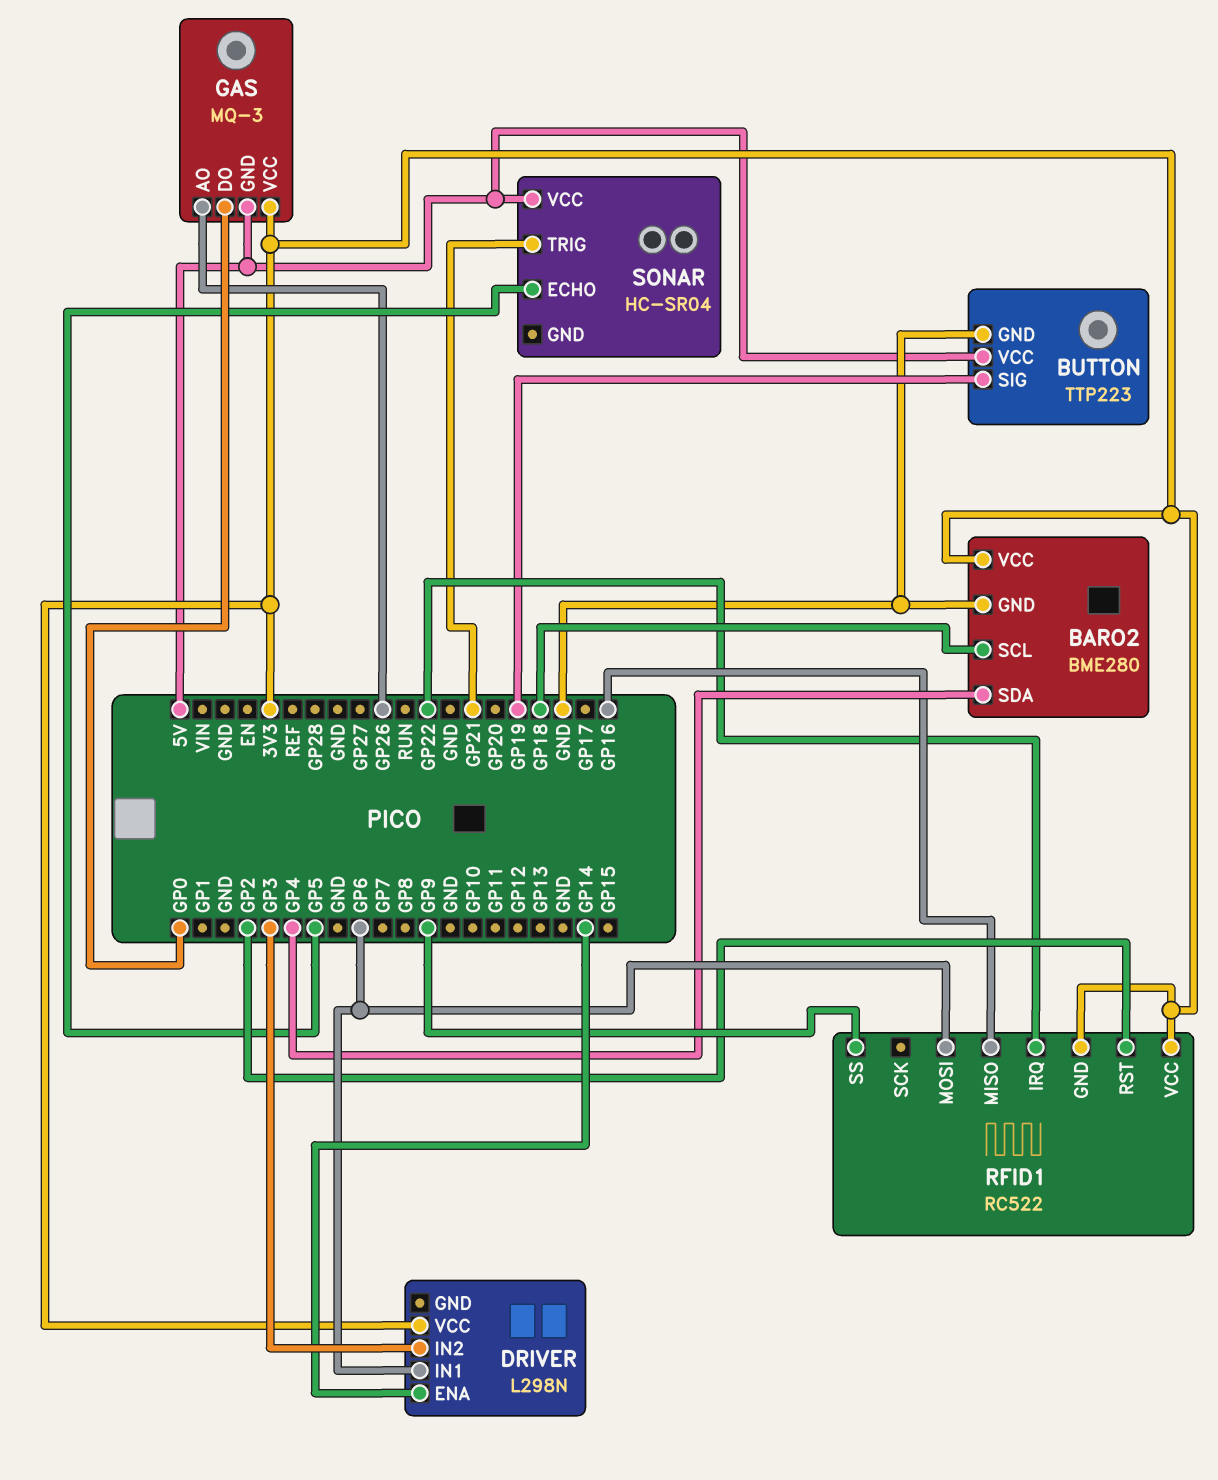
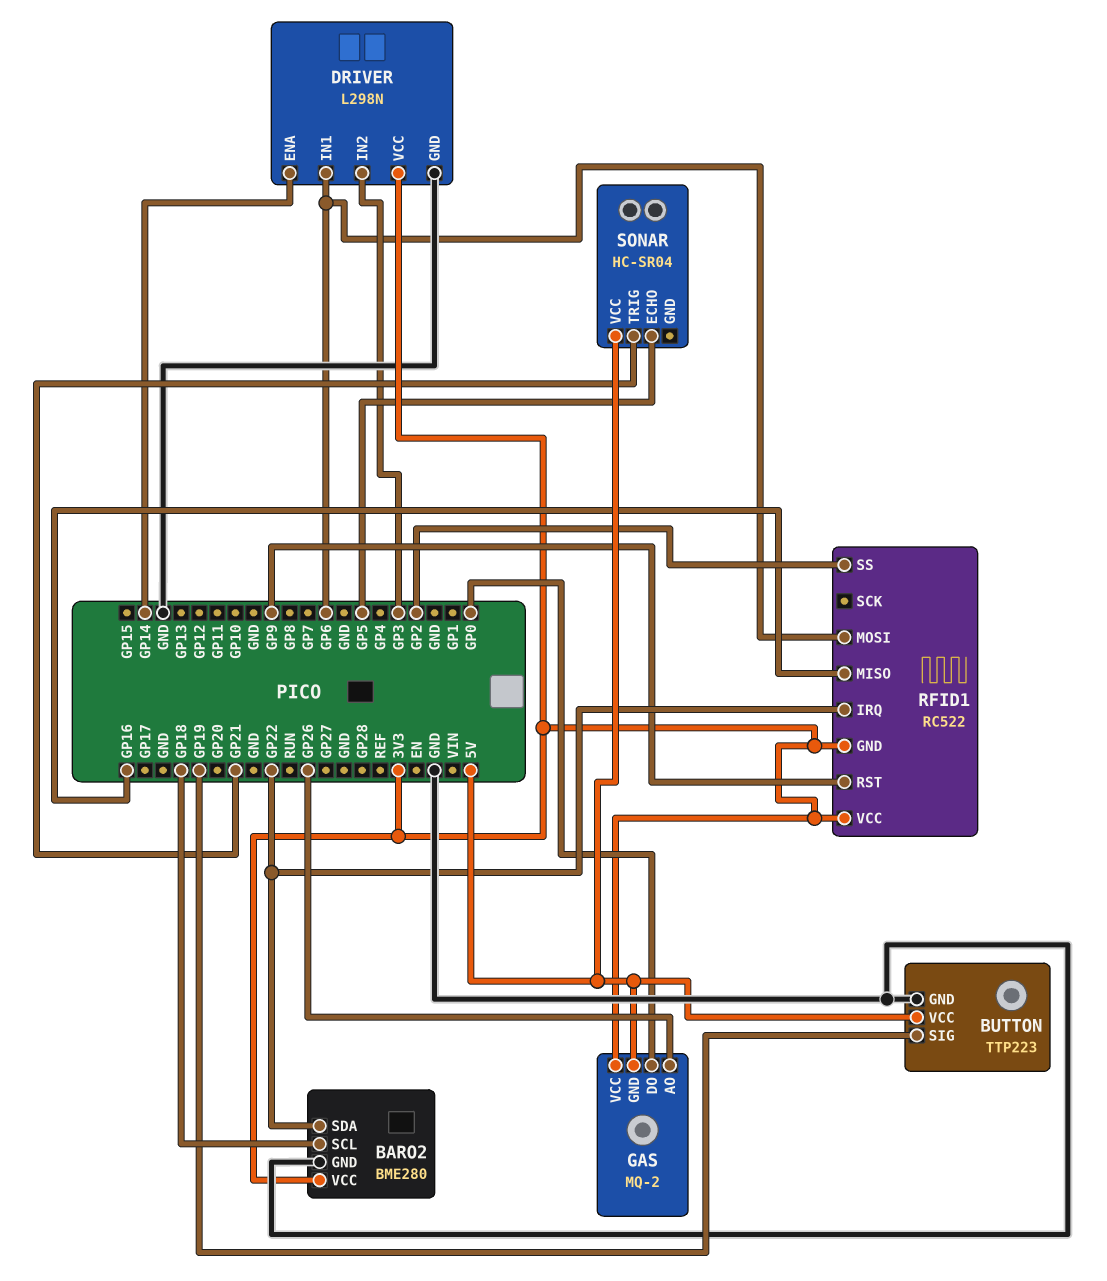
BARO2 pin SDA: GP4 -> GP22
DRIVER pin GND: none -> GND
GAS: MQ-3 -> MQ-2
RFID1 pin RST: GP2 -> GP9
RFID1 pin SS: GP9 -> GP2

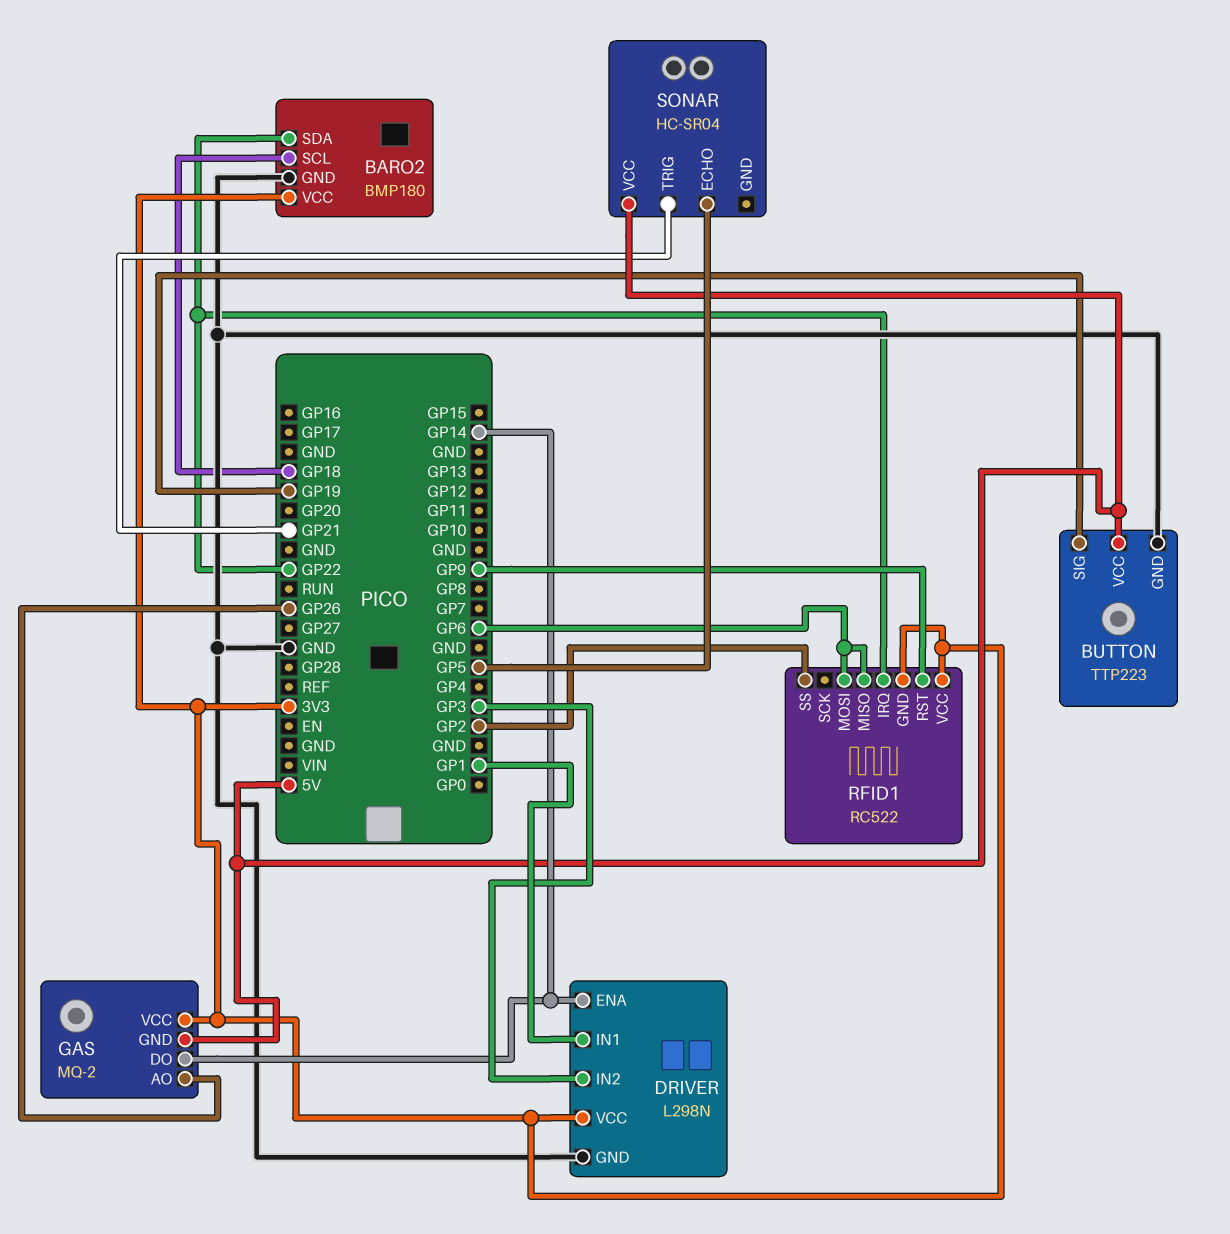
BARO2: BME280 -> BMP180
DRIVER pin IN1: GP6 -> GP1
GAS pin DO: GP0 -> GP14
RFID1 pin MISO: GP16 -> GP6

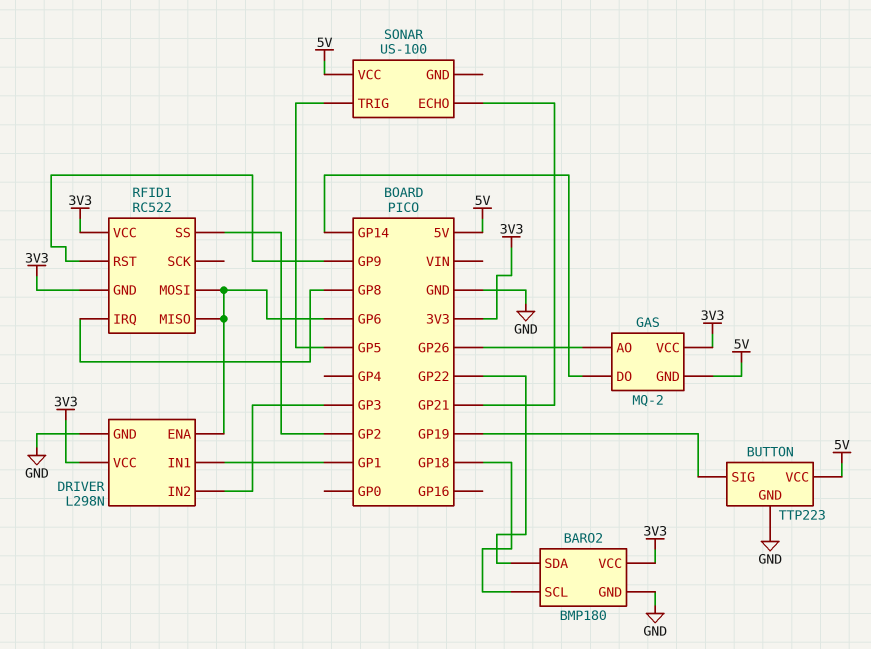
DRIVER pin ENA: GP14 -> GP6
RFID1 pin IRQ: GP22 -> GP8
SONAR: HC-SR04 -> US-100
SONAR pin ECHO: GP5 -> GP21
SONAR pin TRIG: GP21 -> GP5

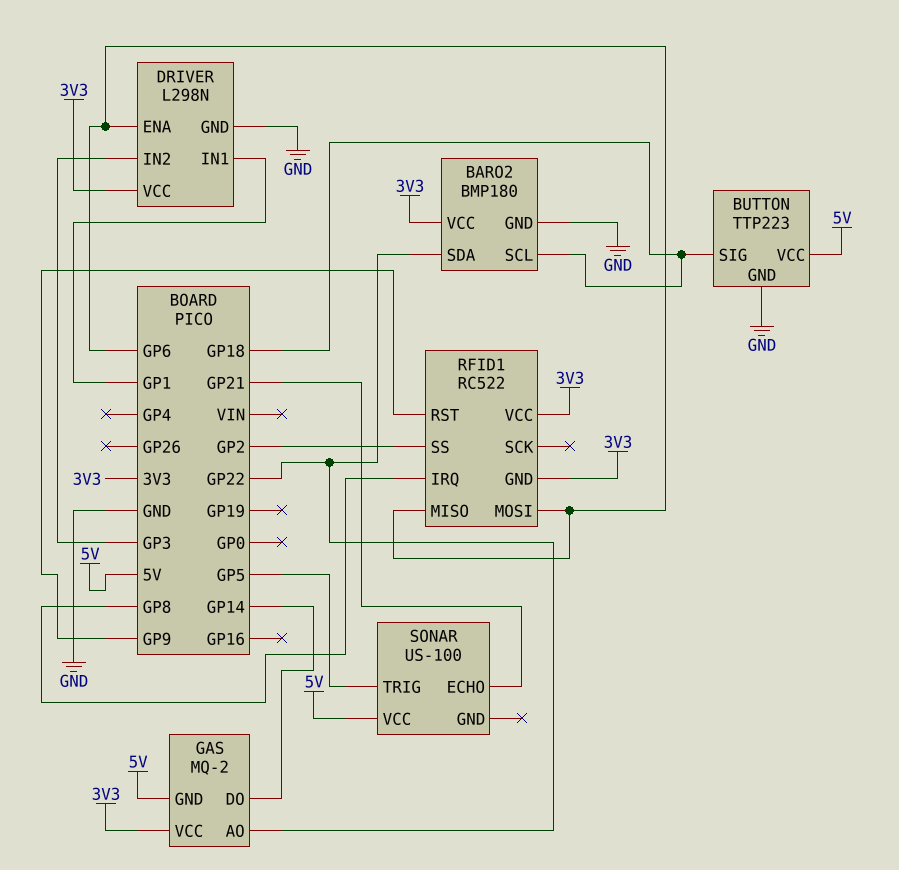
BUTTON pin SIG: GP19 -> GP18
GAS pin AO: GP26 -> GP22

